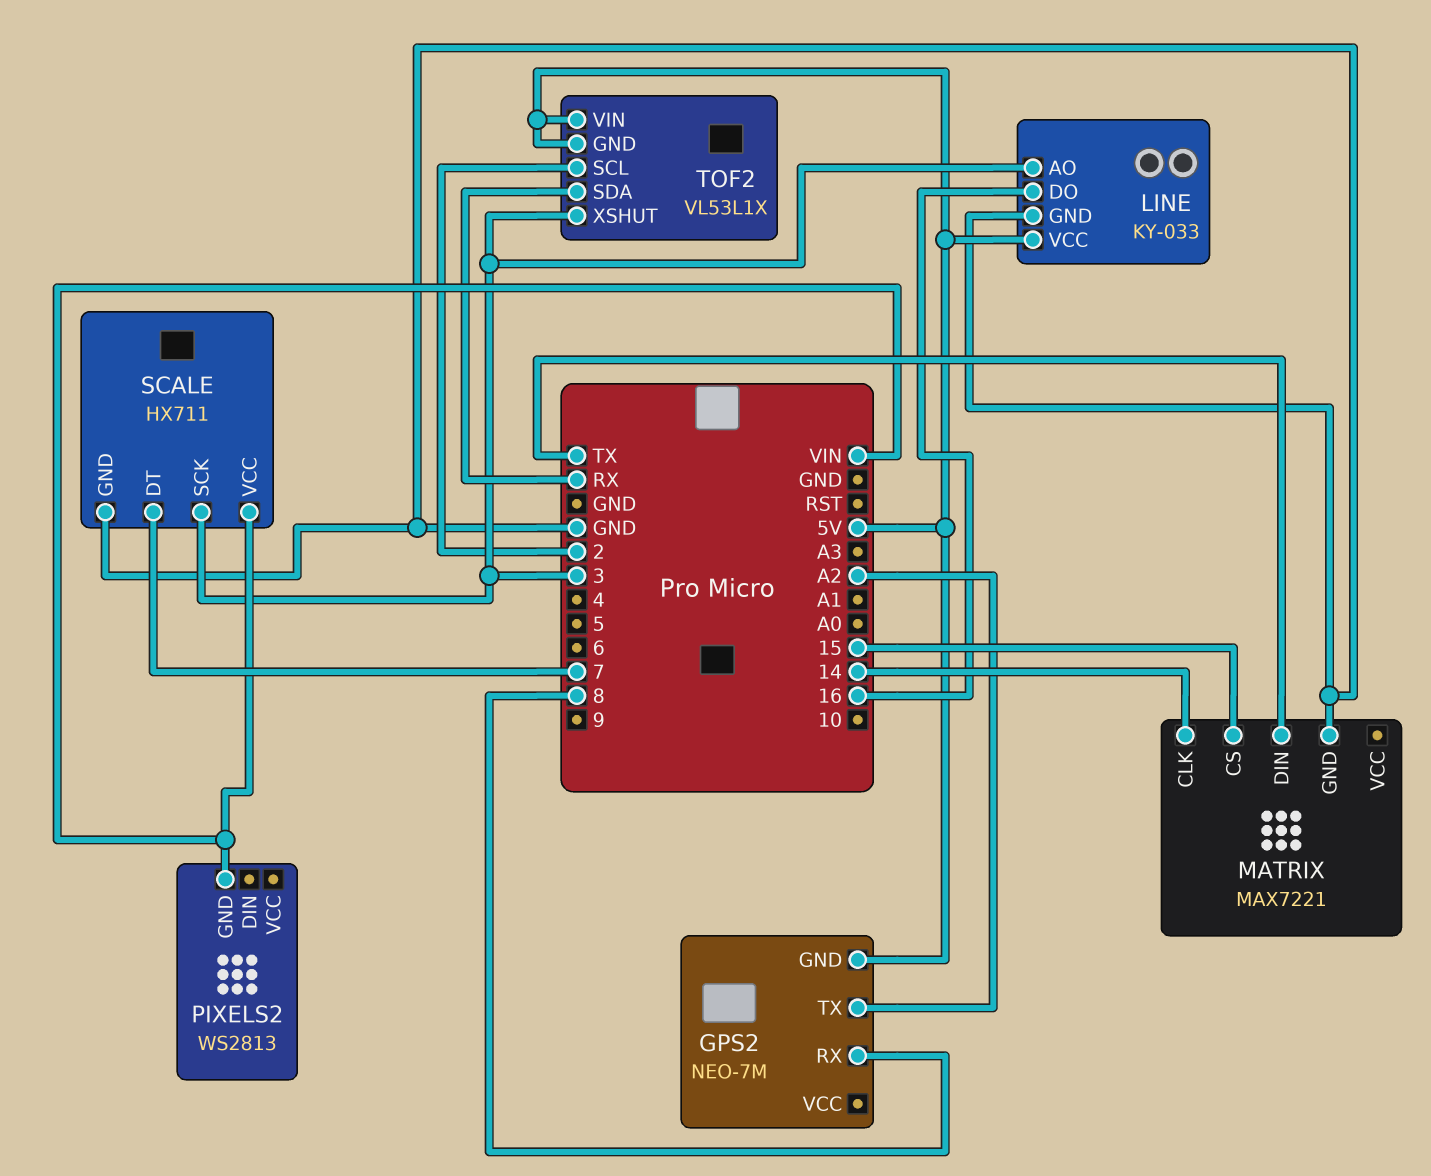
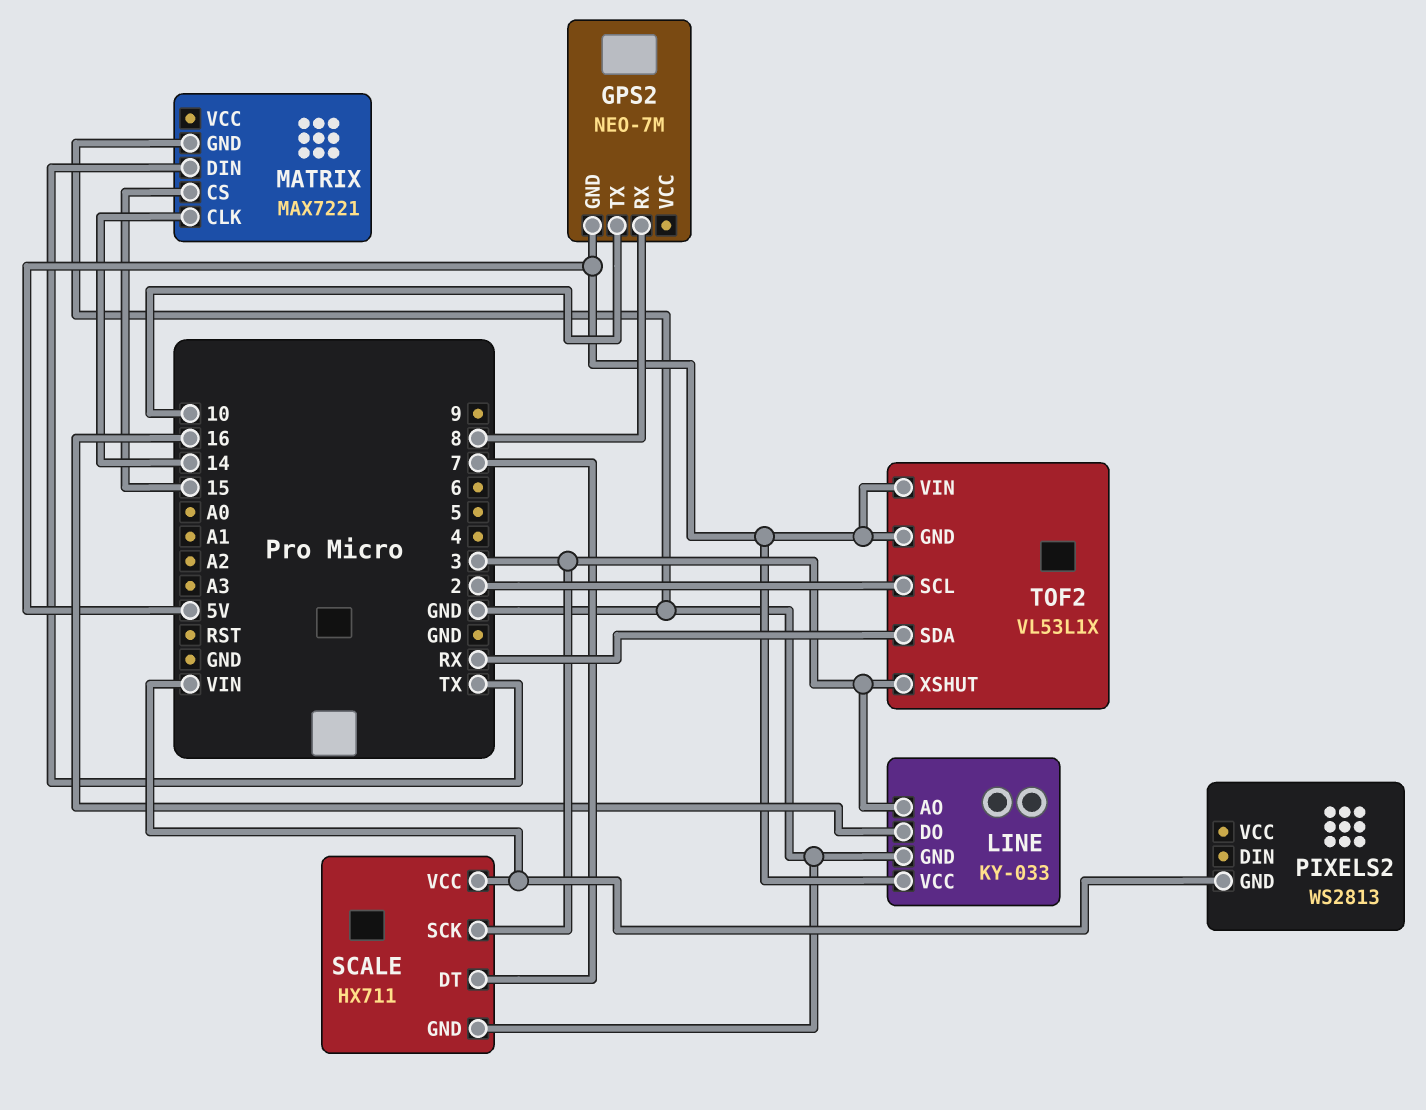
GPS2 pin TX: A2 -> 10

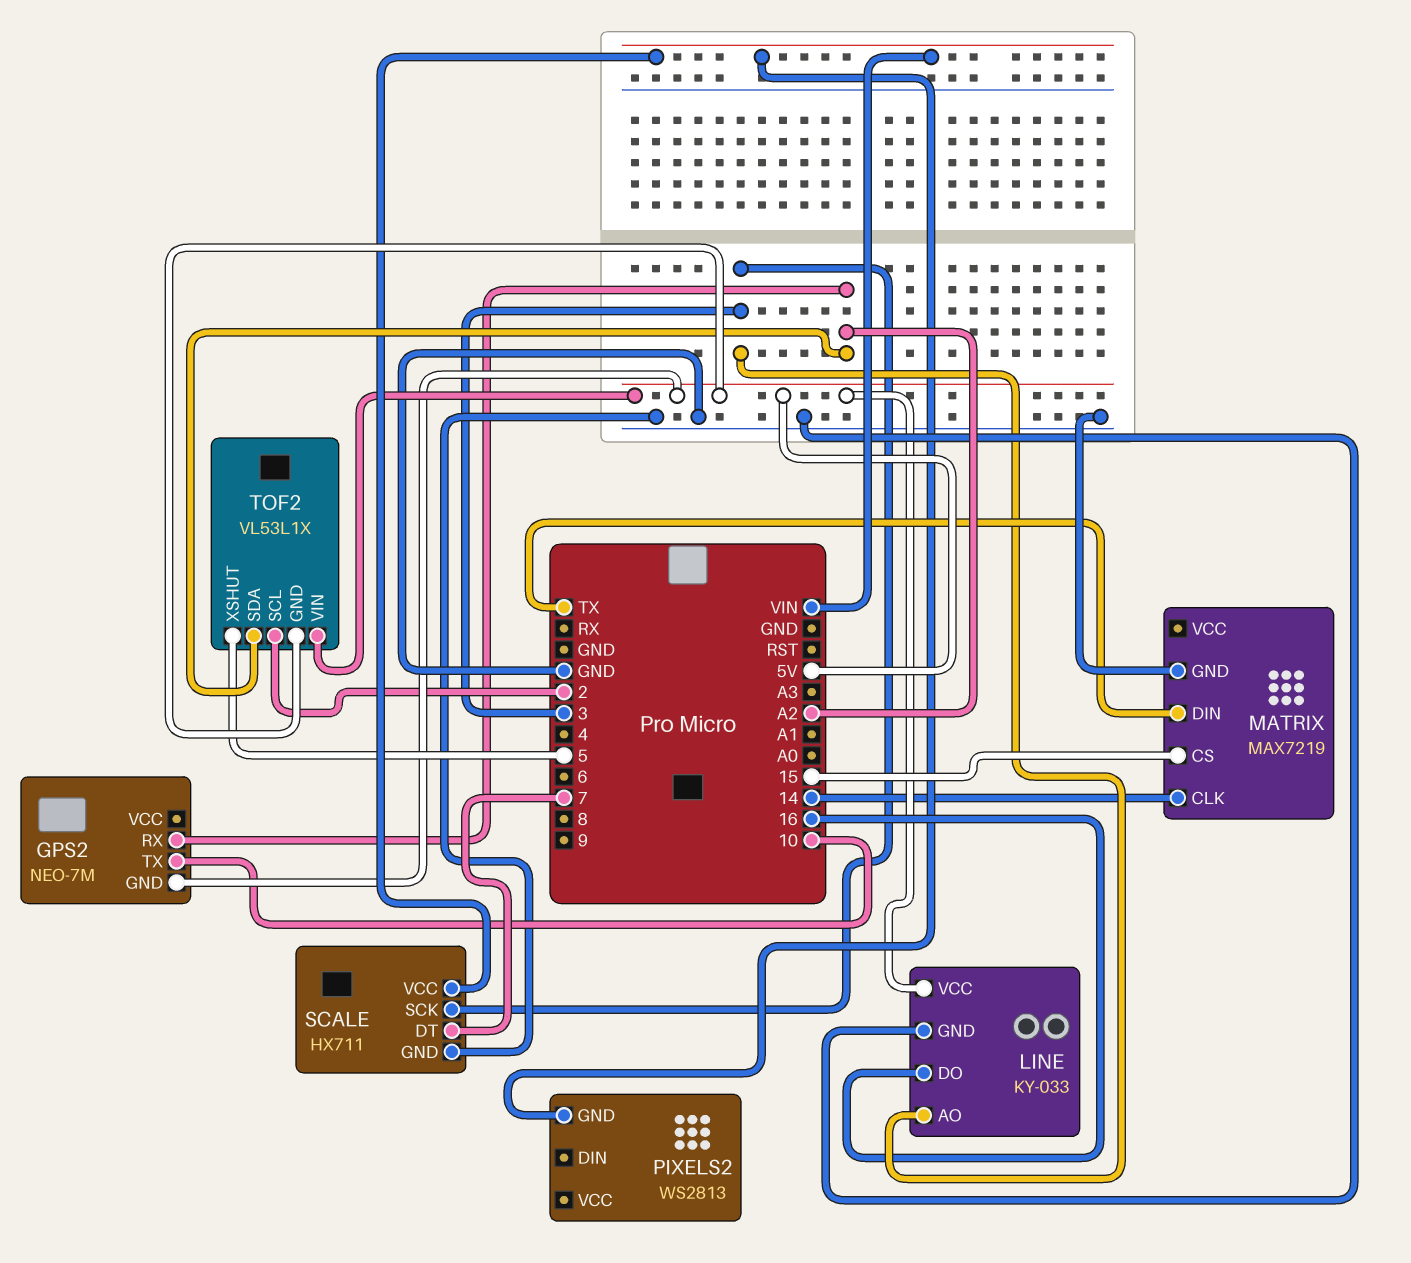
GPS2 pin RX: 8 -> A2
MATRIX: MAX7221 -> MAX7219
TOF2 pin SDA: RX -> A2
TOF2 pin XSHUT: 3 -> 5

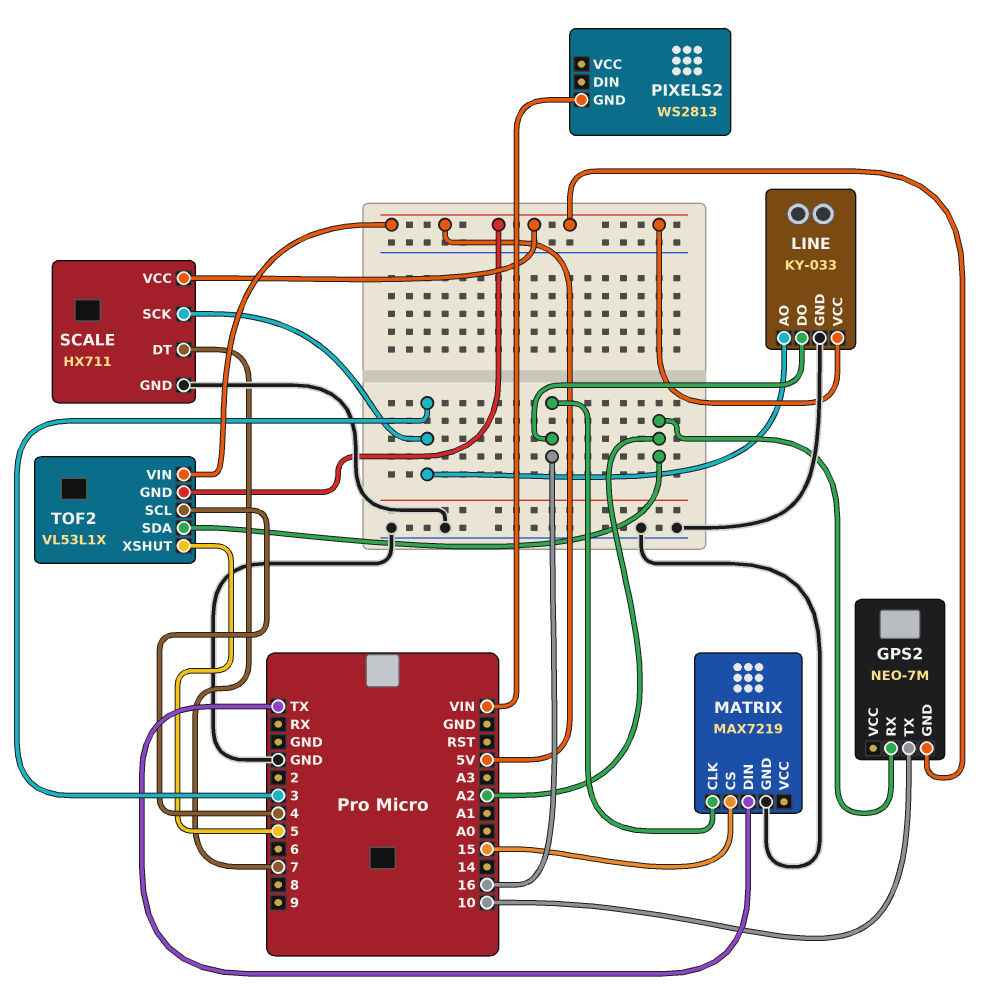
MATRIX pin CLK: 14 -> 16
SCALE pin VCC: VIN -> 5V
TOF2 pin SCL: 2 -> 4

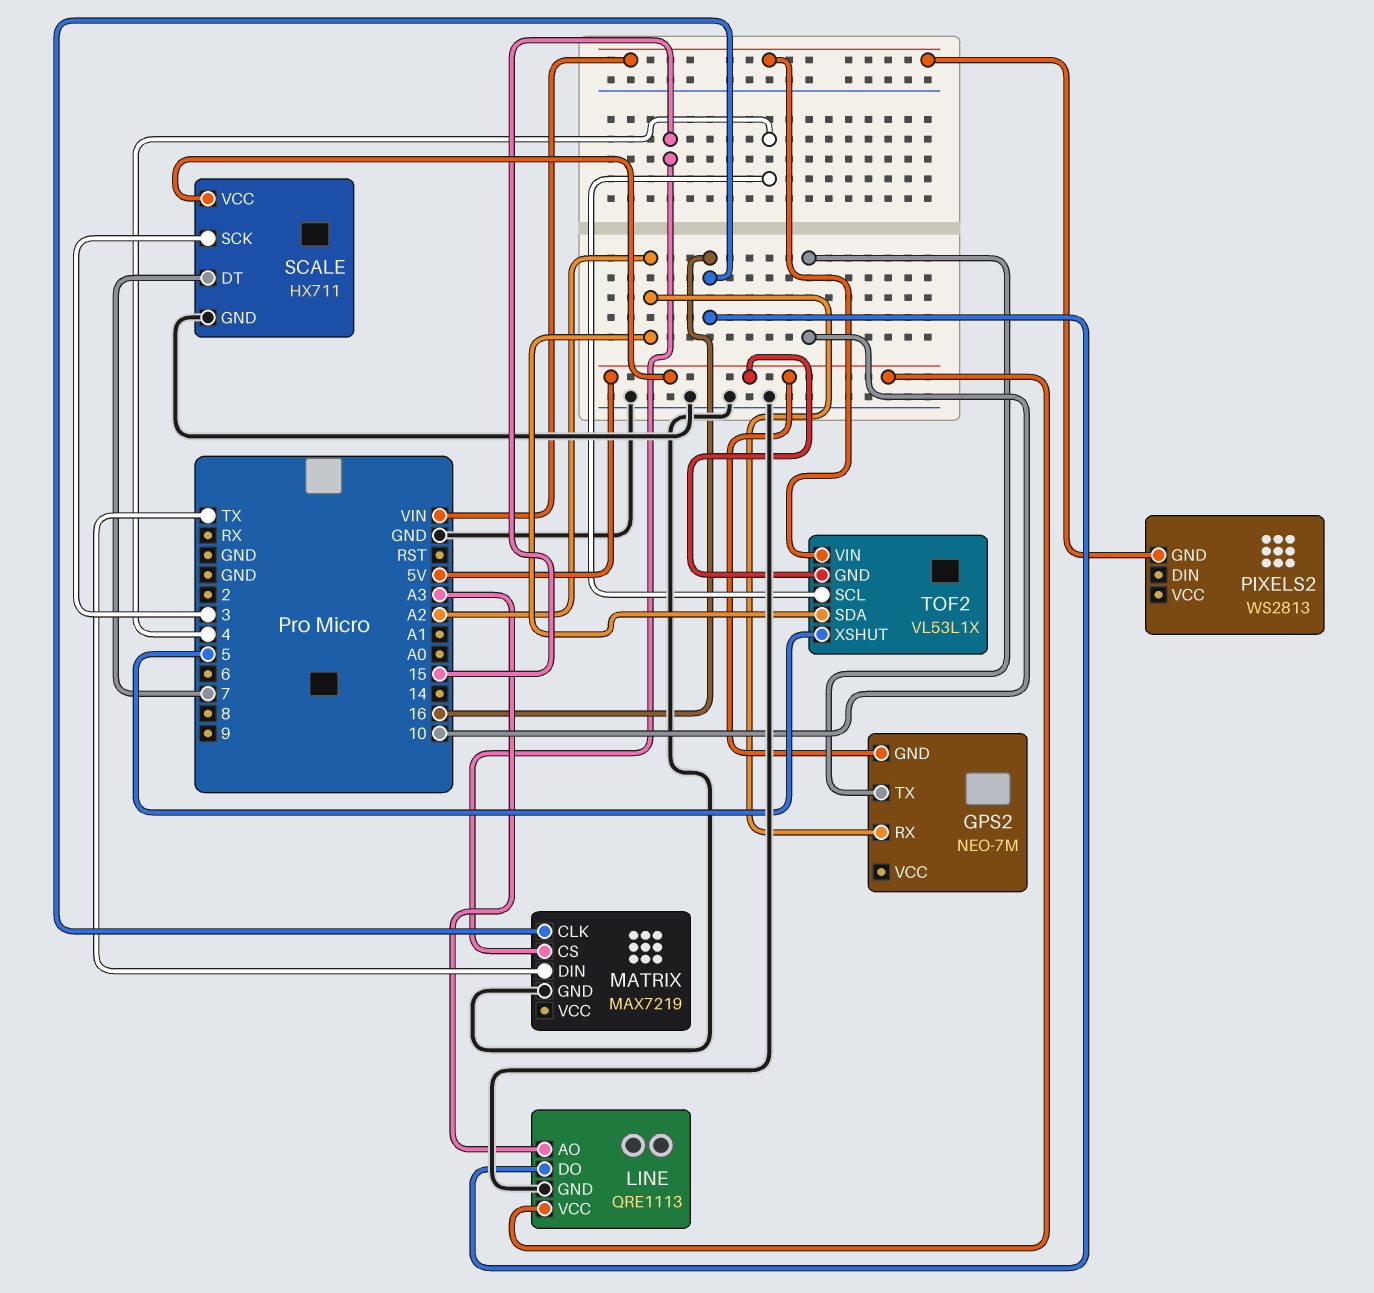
LINE: KY-033 -> QRE1113
LINE pin AO: 3 -> A3
TOF2 pin VIN: 5V -> VIN

